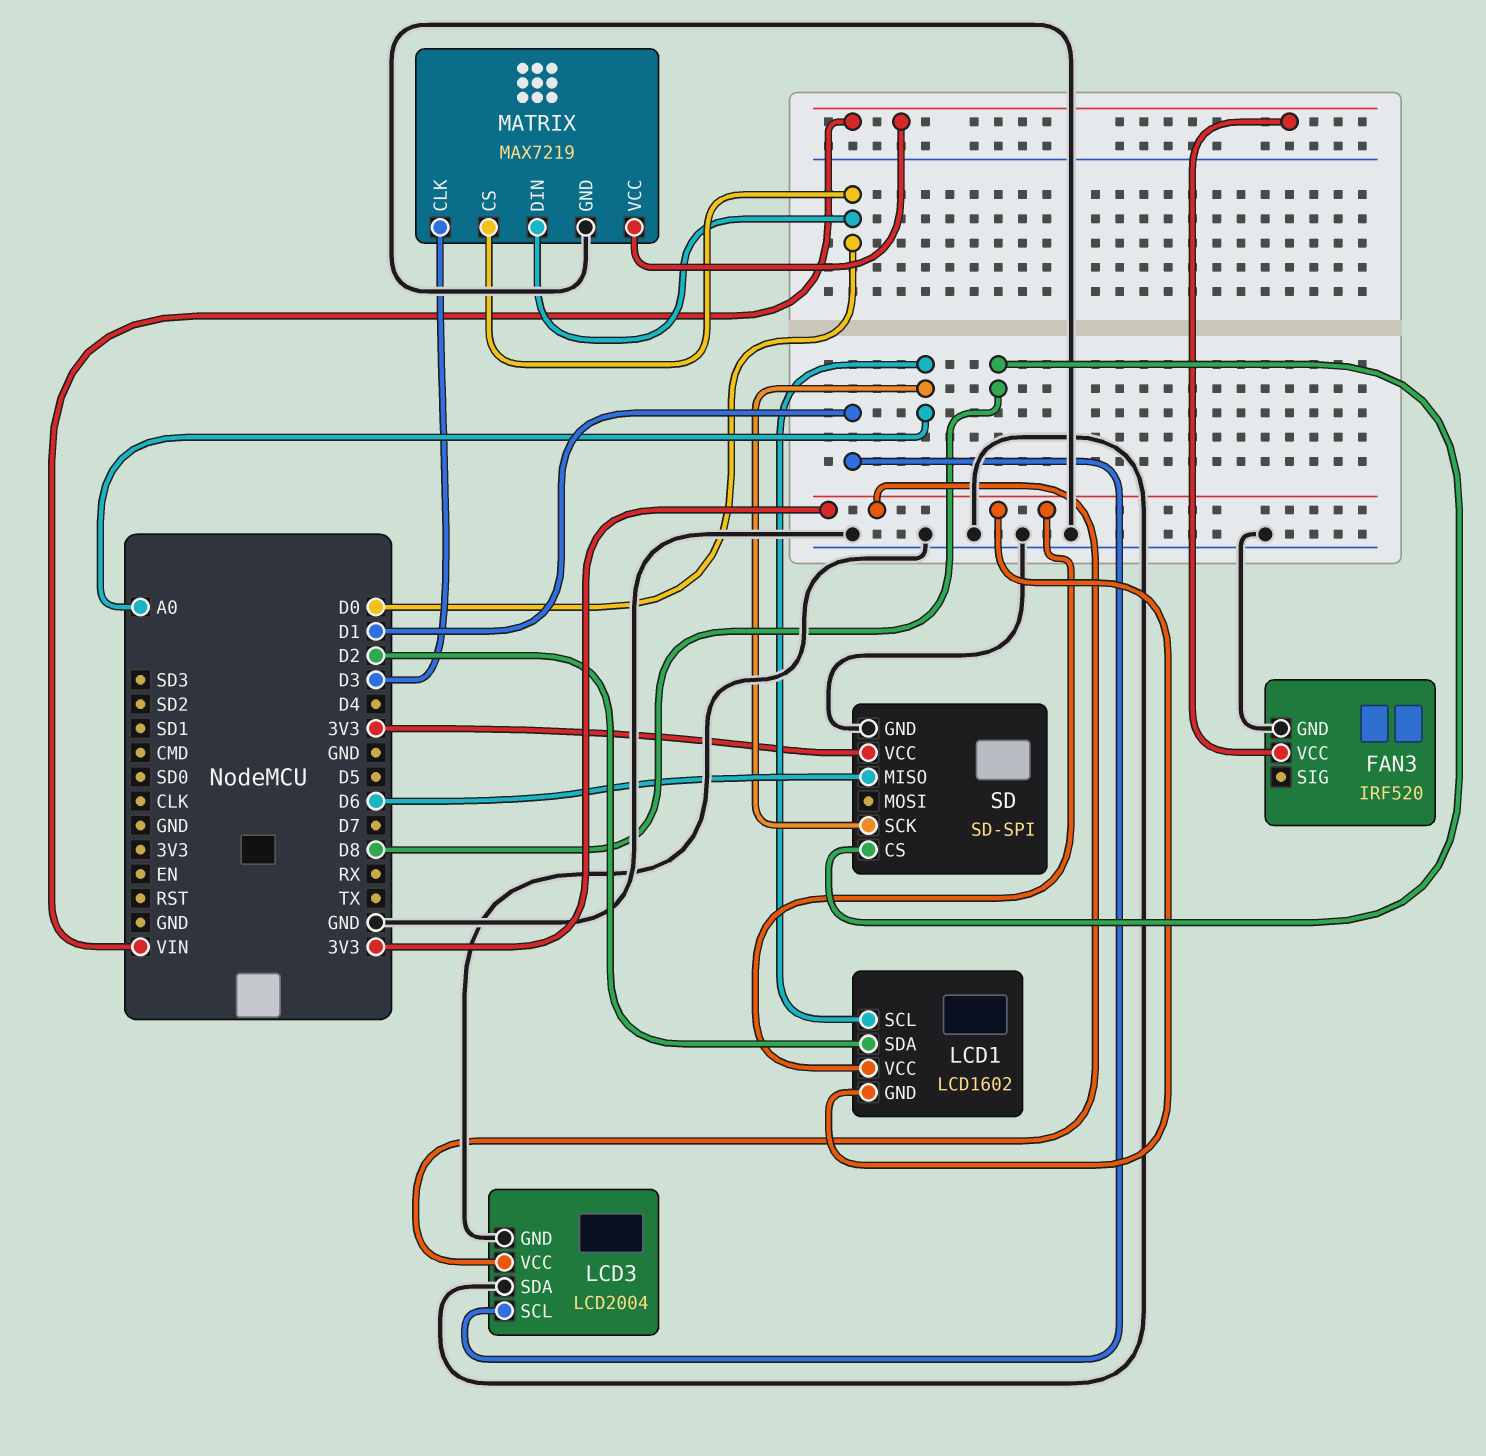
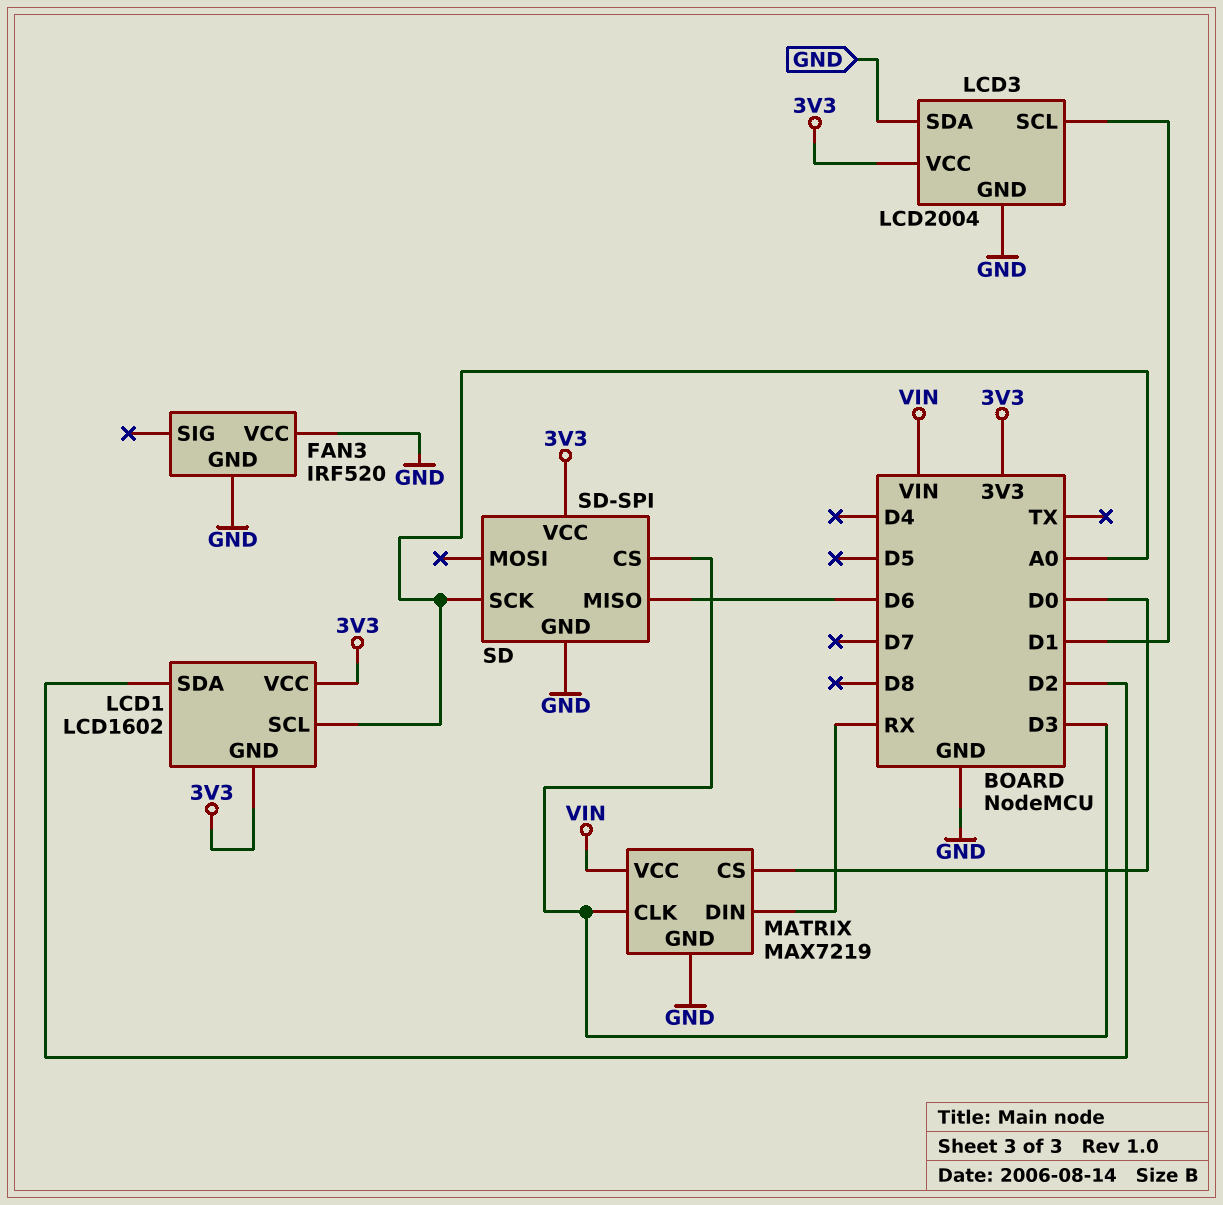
FAN3 pin VCC: VIN -> GND
MATRIX pin DIN: D0 -> RX
SD pin CS: D8 -> D3

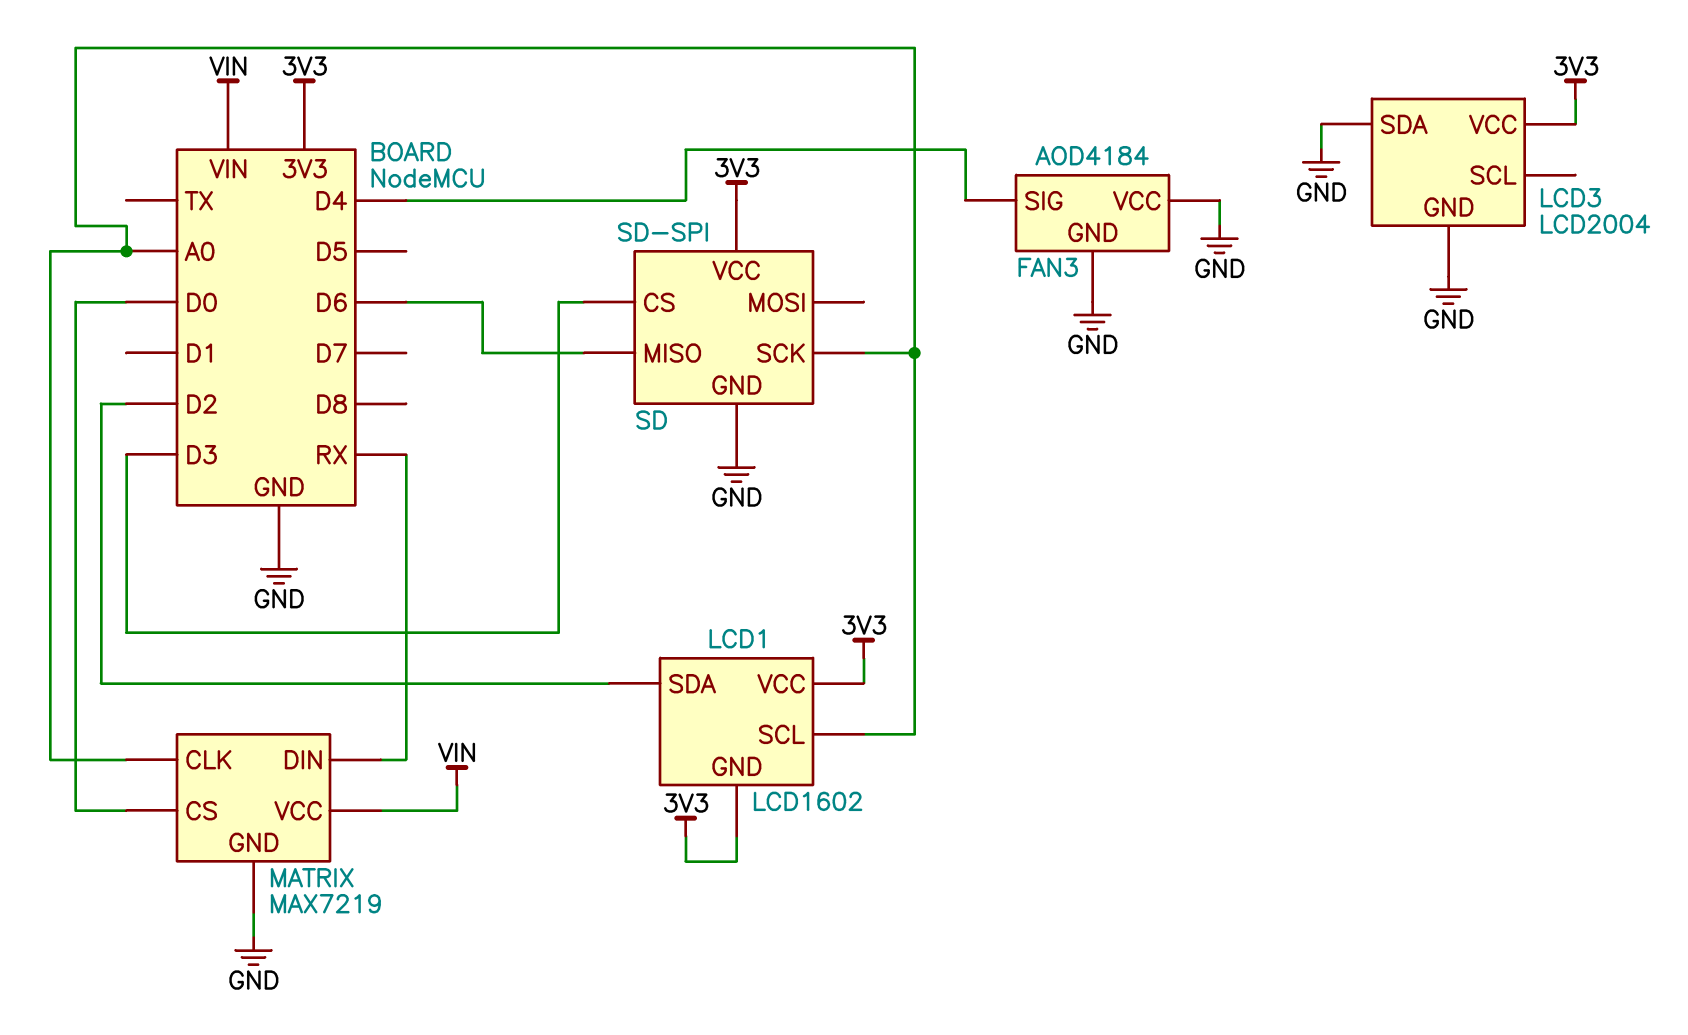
FAN3: IRF520 -> AOD4184
FAN3 pin SIG: none -> D4
LCD3 pin SCL: D1 -> none
MATRIX pin CLK: D3 -> A0

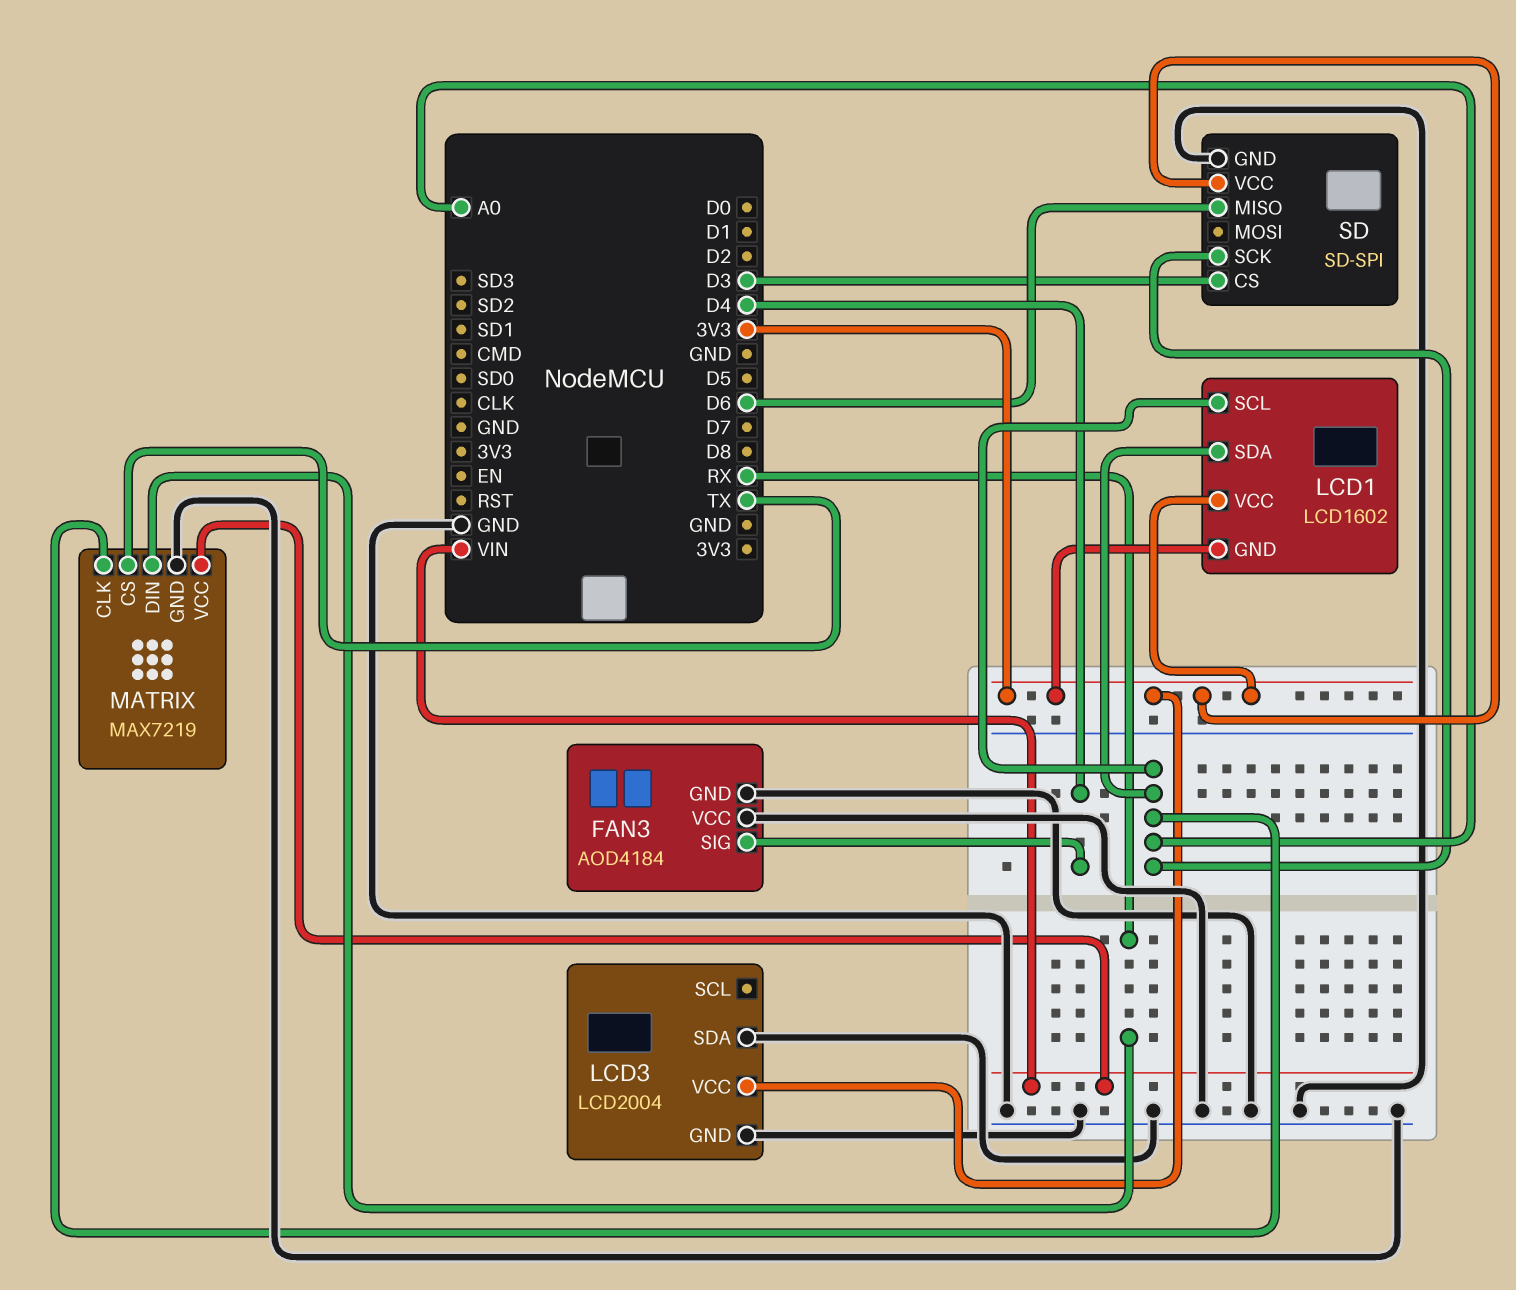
LCD1 pin SDA: D2 -> A0
MATRIX pin CS: D0 -> TX

